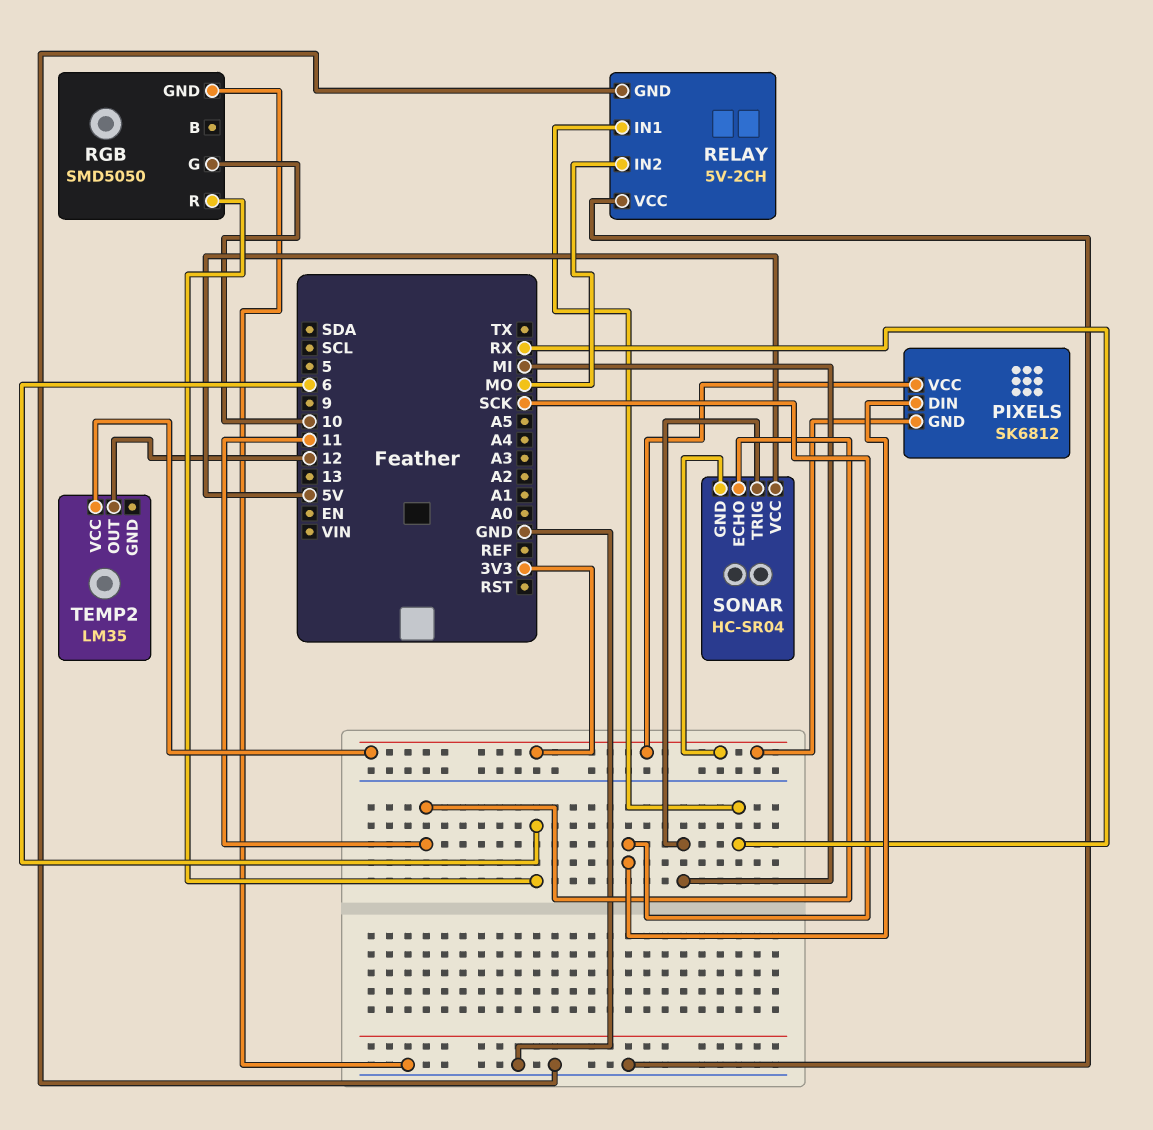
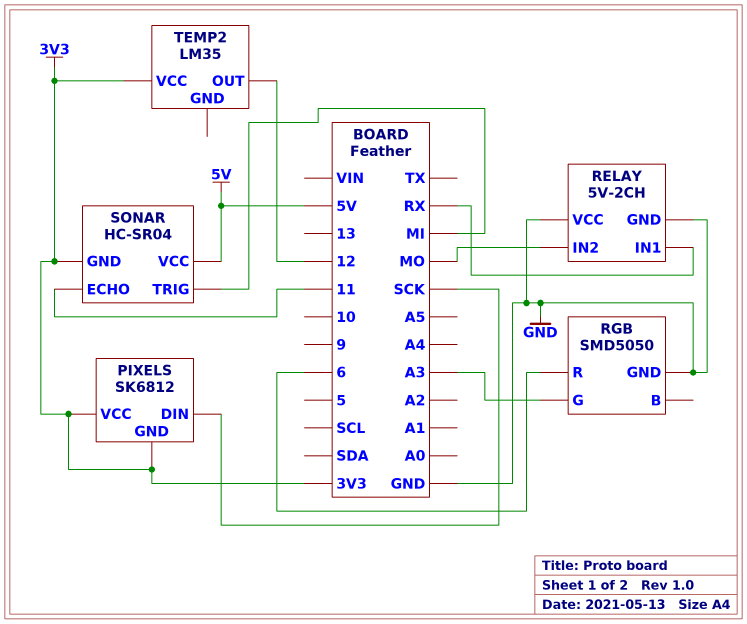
RGB pin G: 10 -> A3

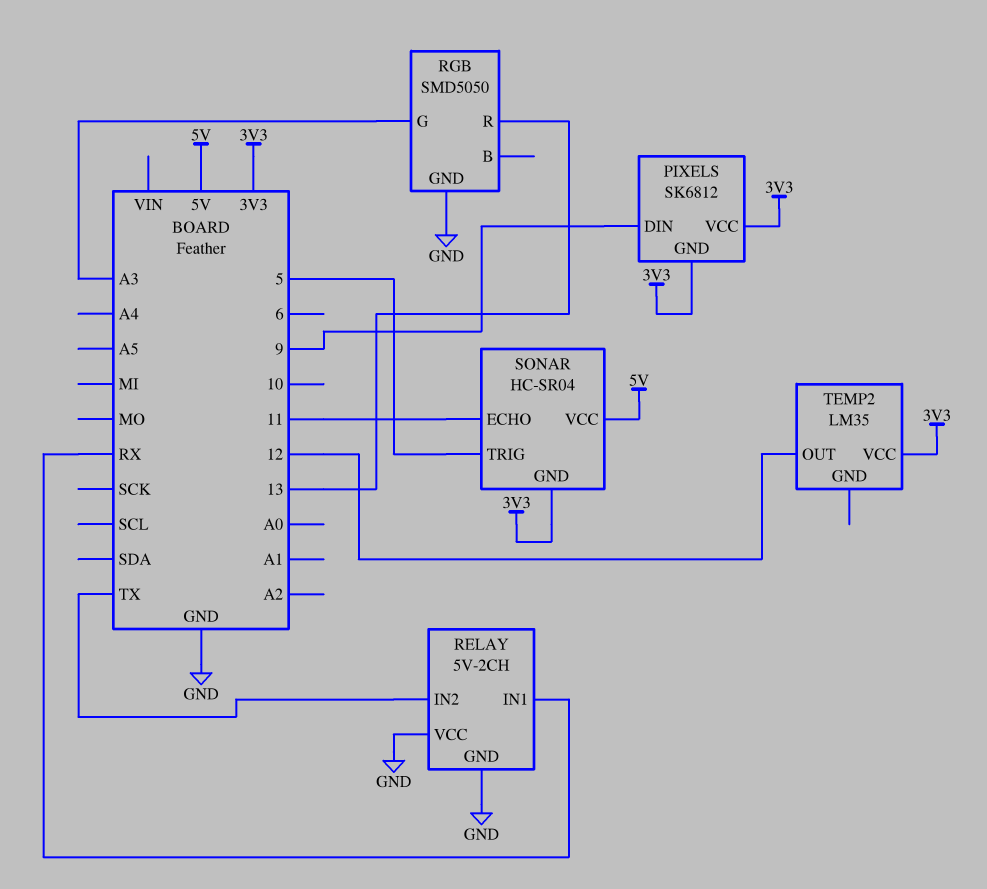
PIXELS pin DIN: SCK -> 9
RELAY pin IN2: MO -> TX
RGB pin R: 6 -> 13
SONAR pin TRIG: MI -> 5

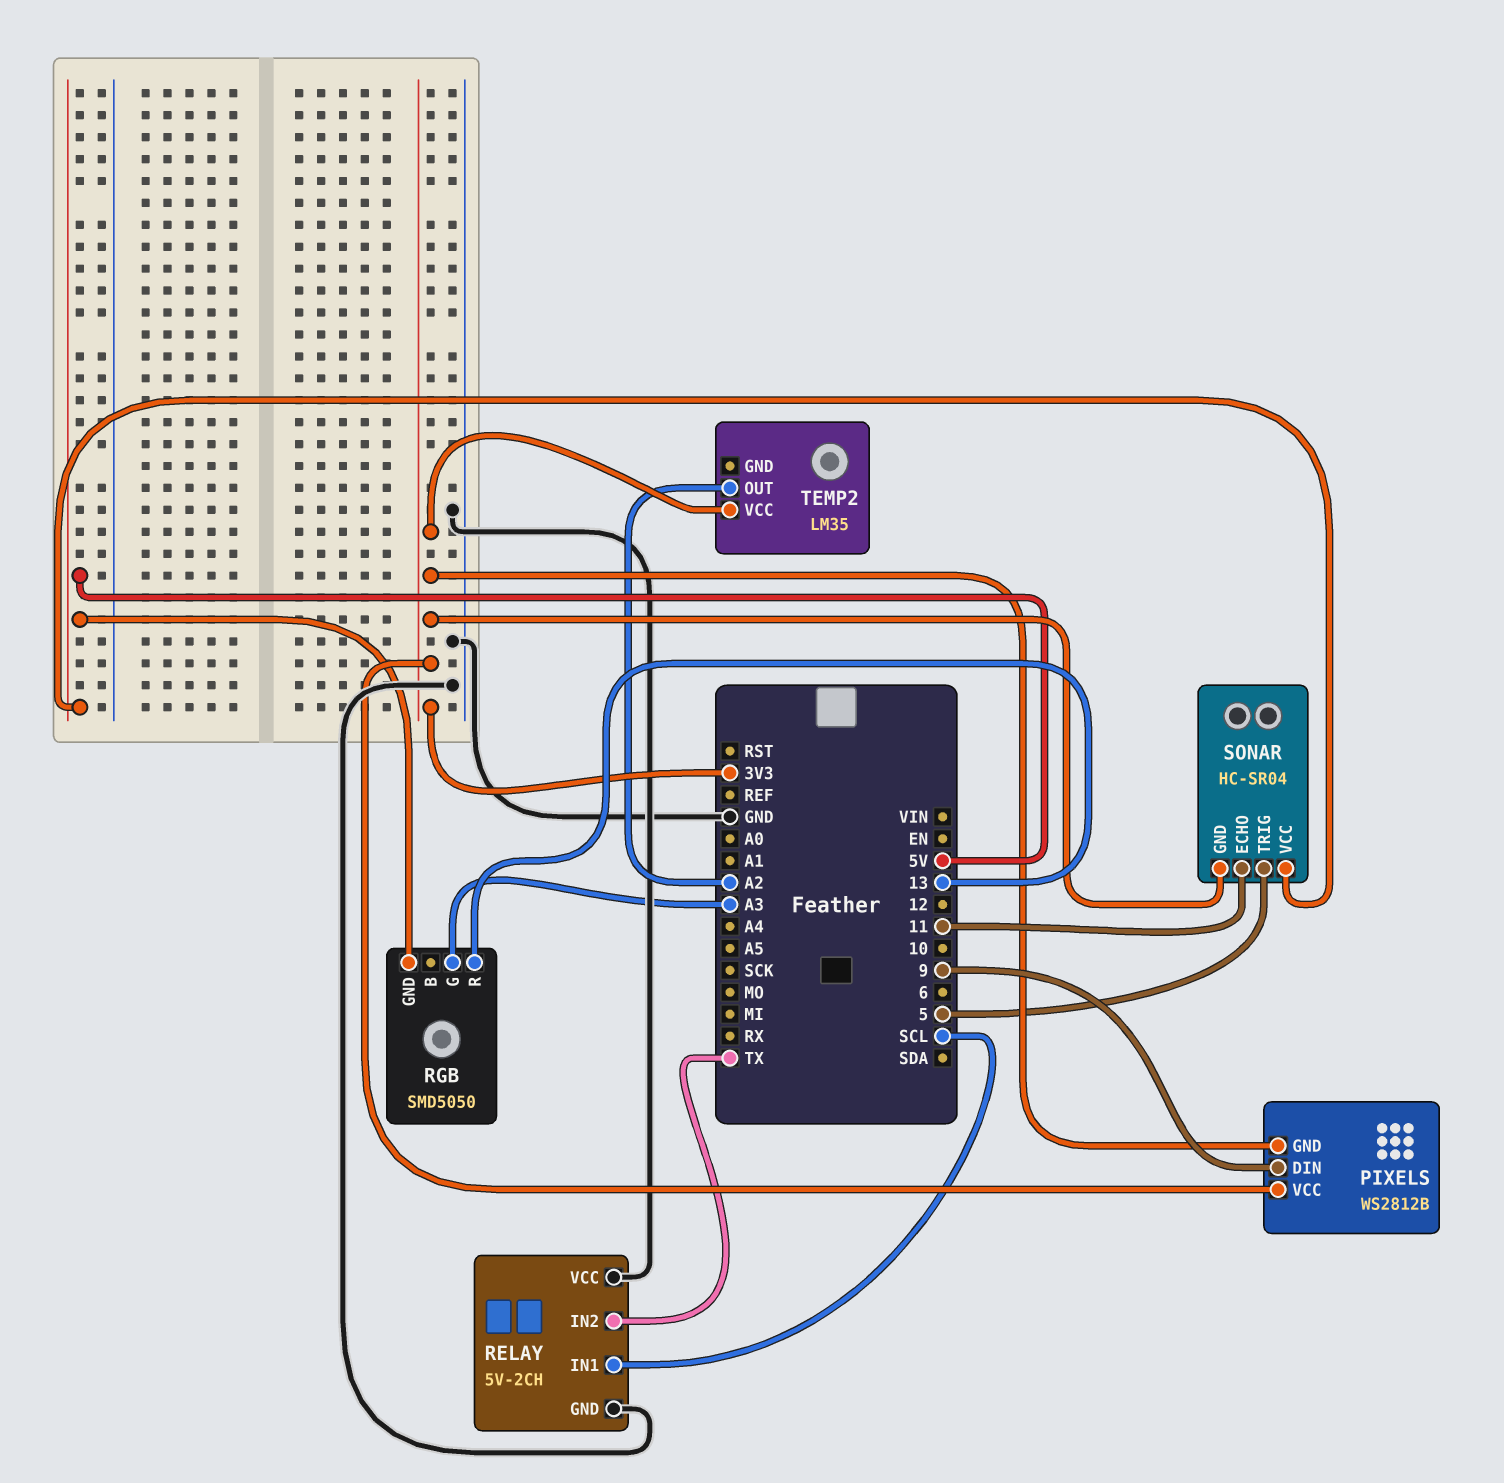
PIXELS: SK6812 -> WS2812B
RELAY pin IN1: RX -> SCL
RGB pin GND: GND -> 5V
TEMP2 pin OUT: 12 -> A2

